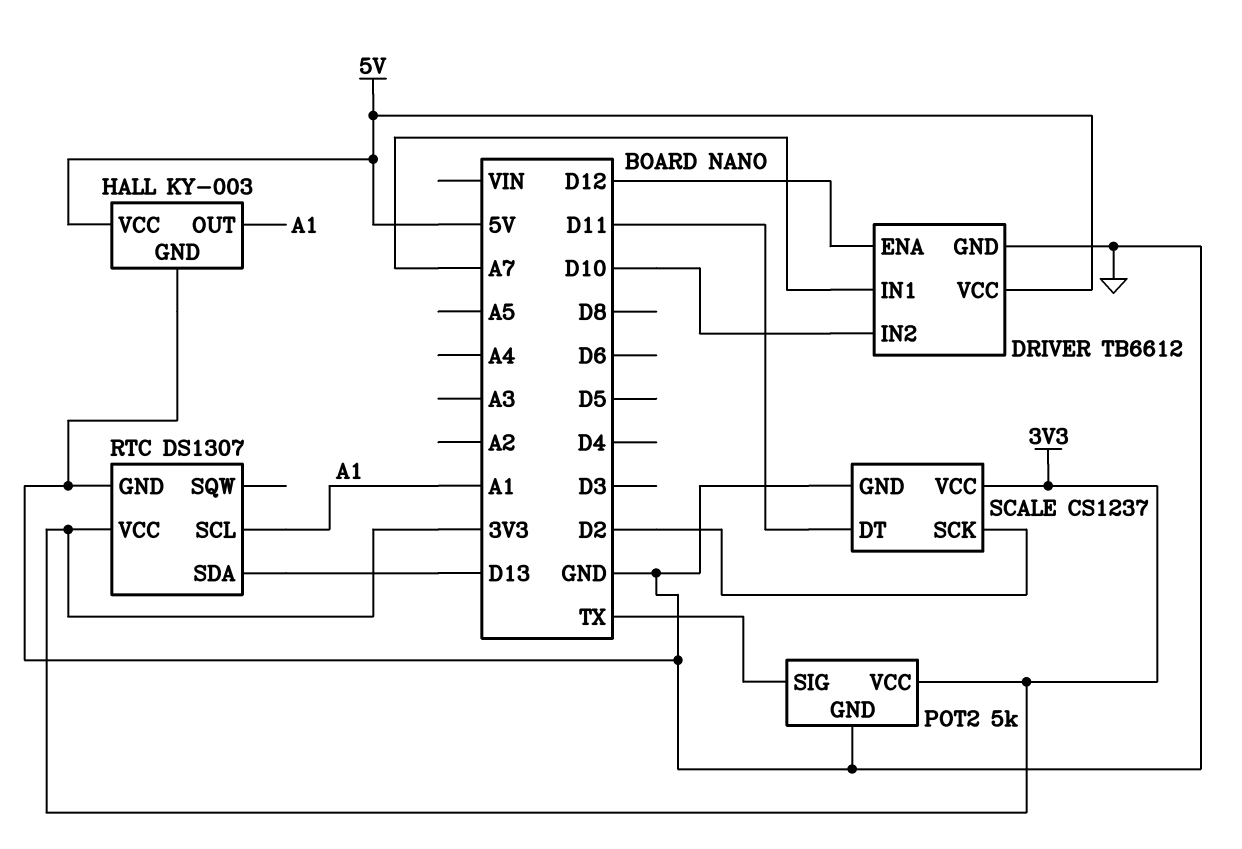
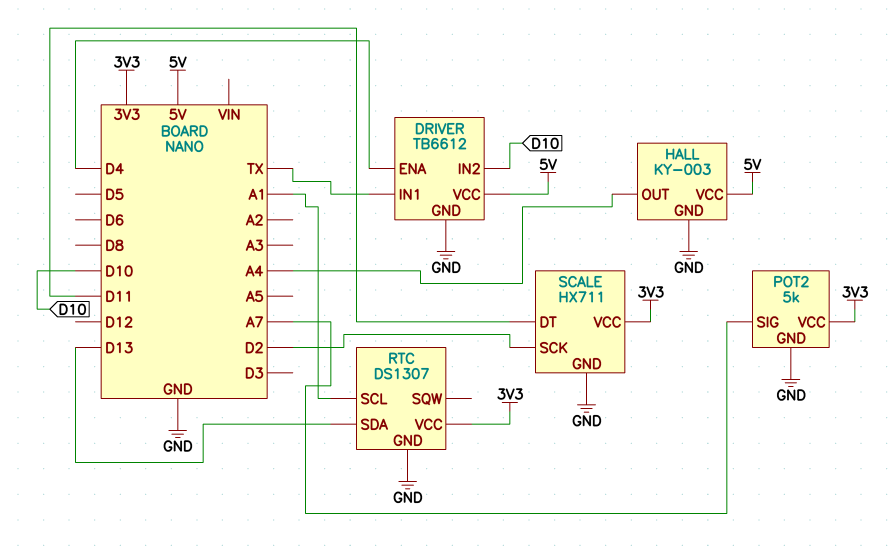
DRIVER pin ENA: D12 -> D4
DRIVER pin IN1: A7 -> TX
HALL pin OUT: A1 -> A4
POT2 pin SIG: TX -> A7
SCALE: CS1237 -> HX711

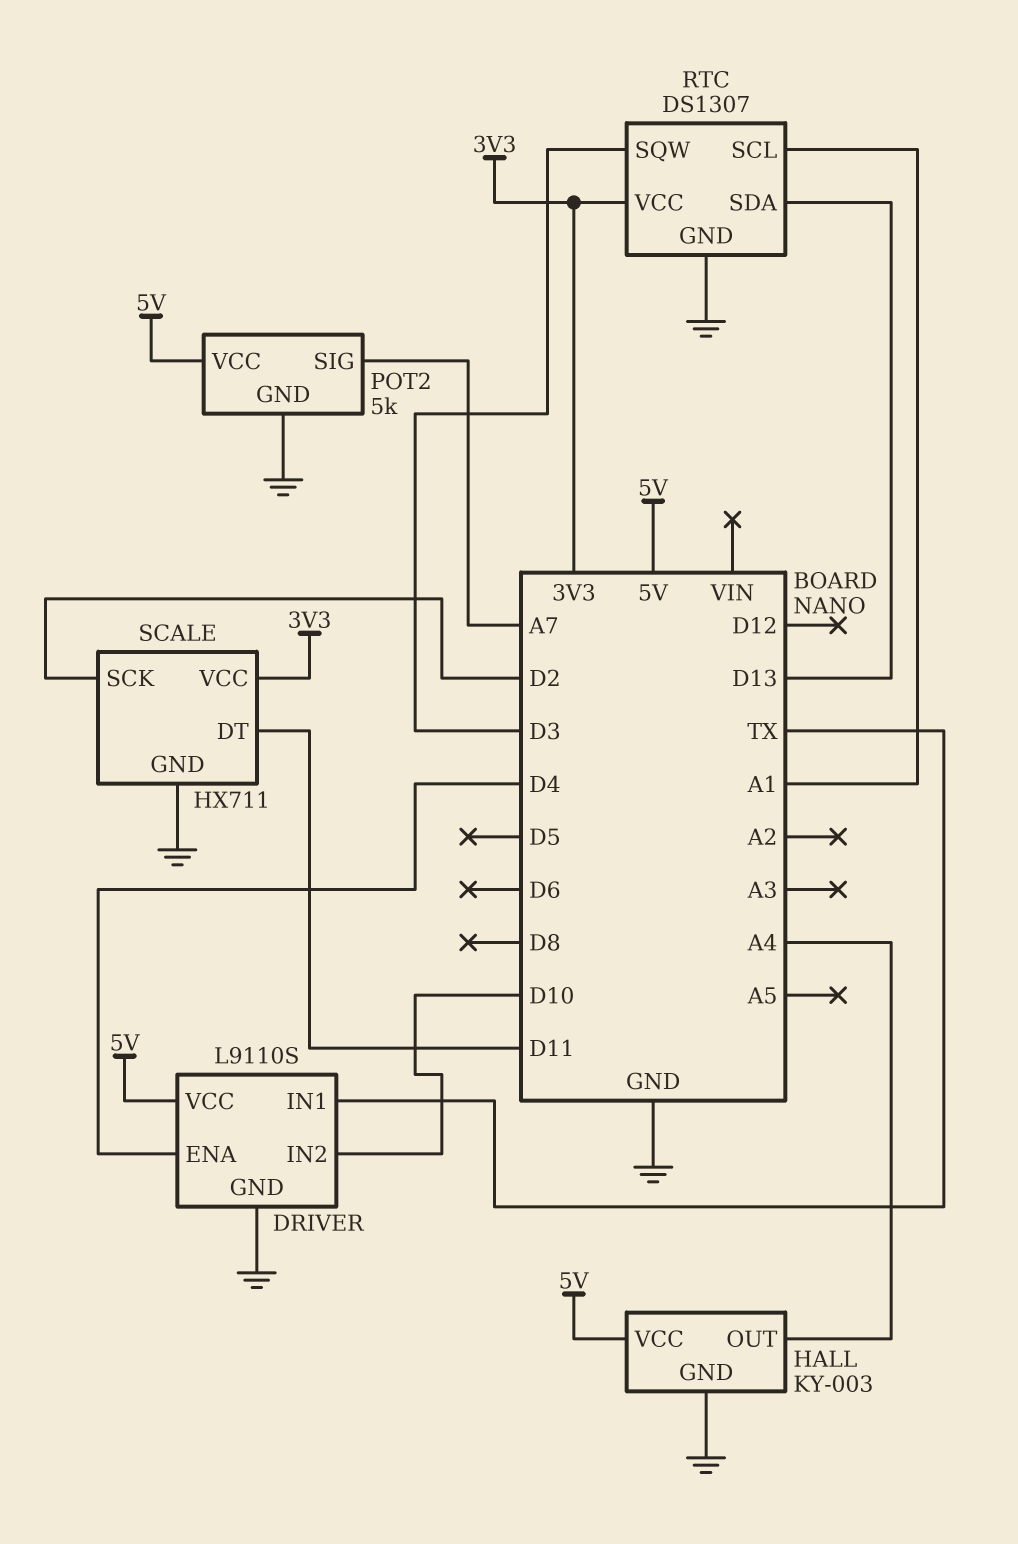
DRIVER: TB6612 -> L9110S
POT2 pin VCC: 3V3 -> 5V
RTC pin SQW: none -> D3

